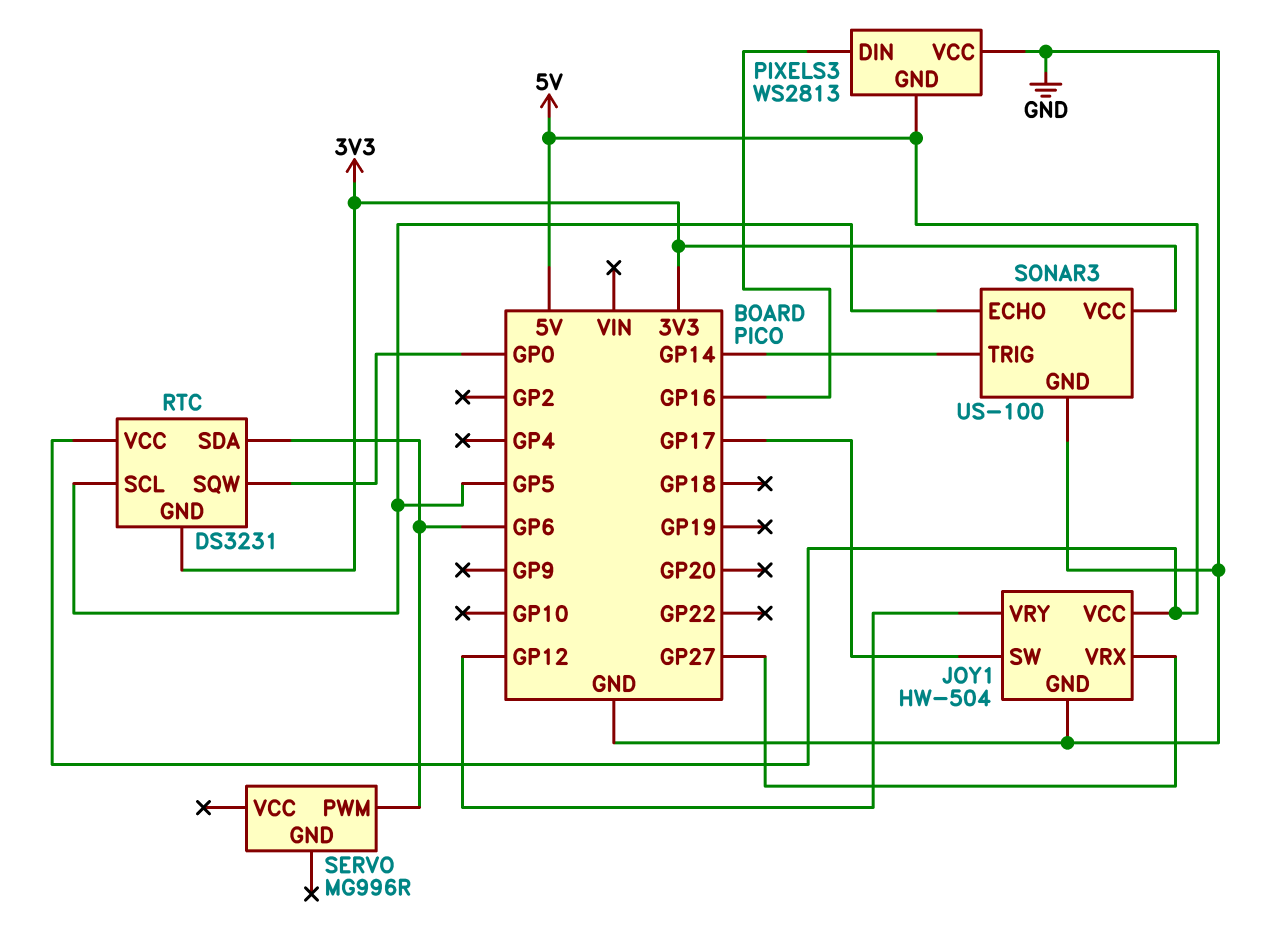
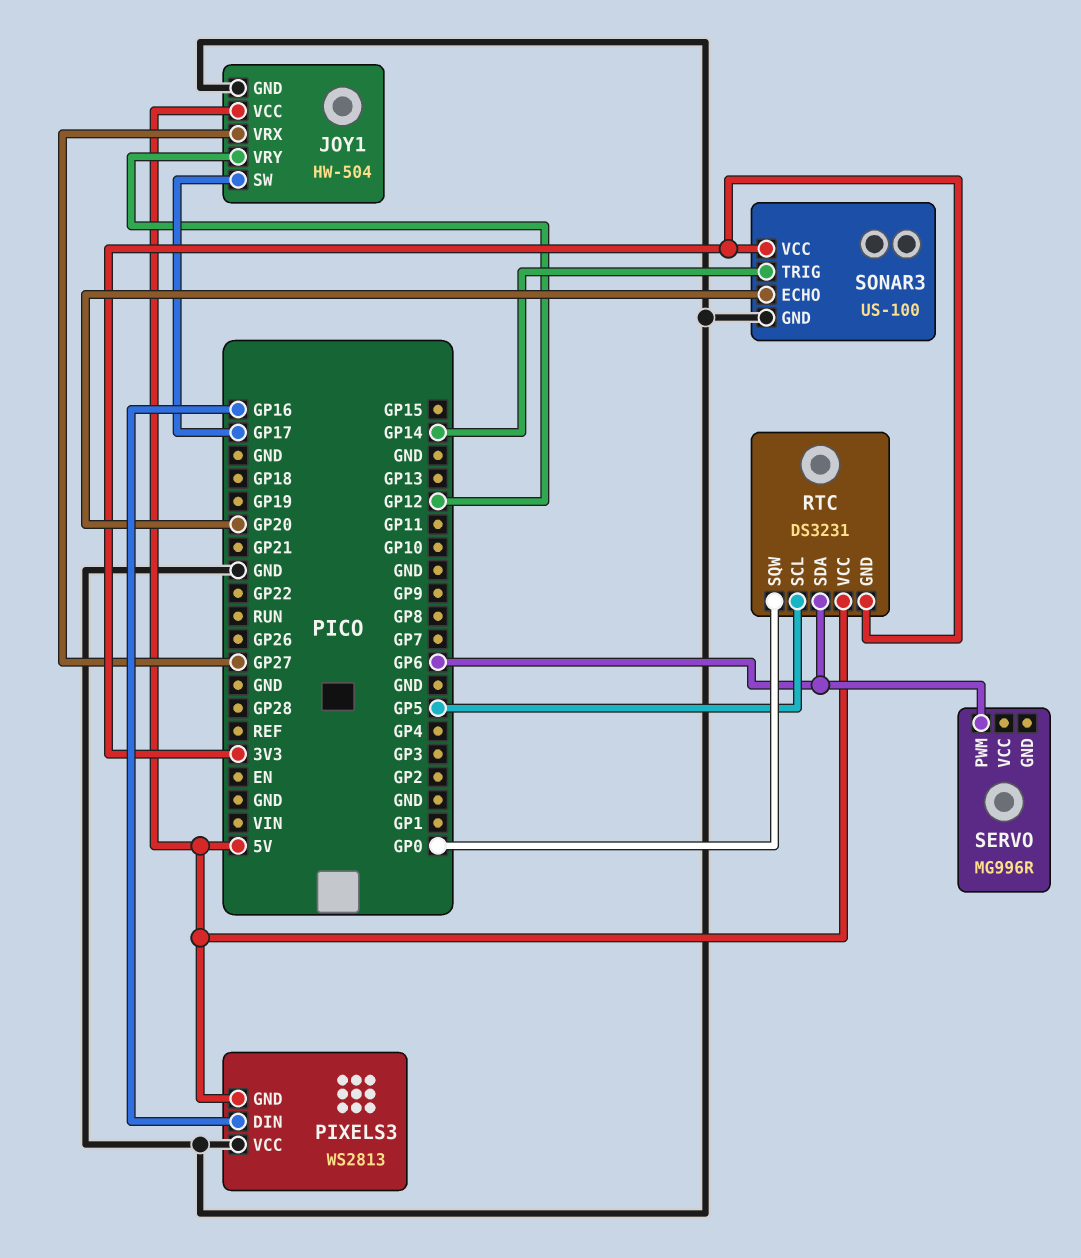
SONAR3 pin ECHO: GP5 -> GP20

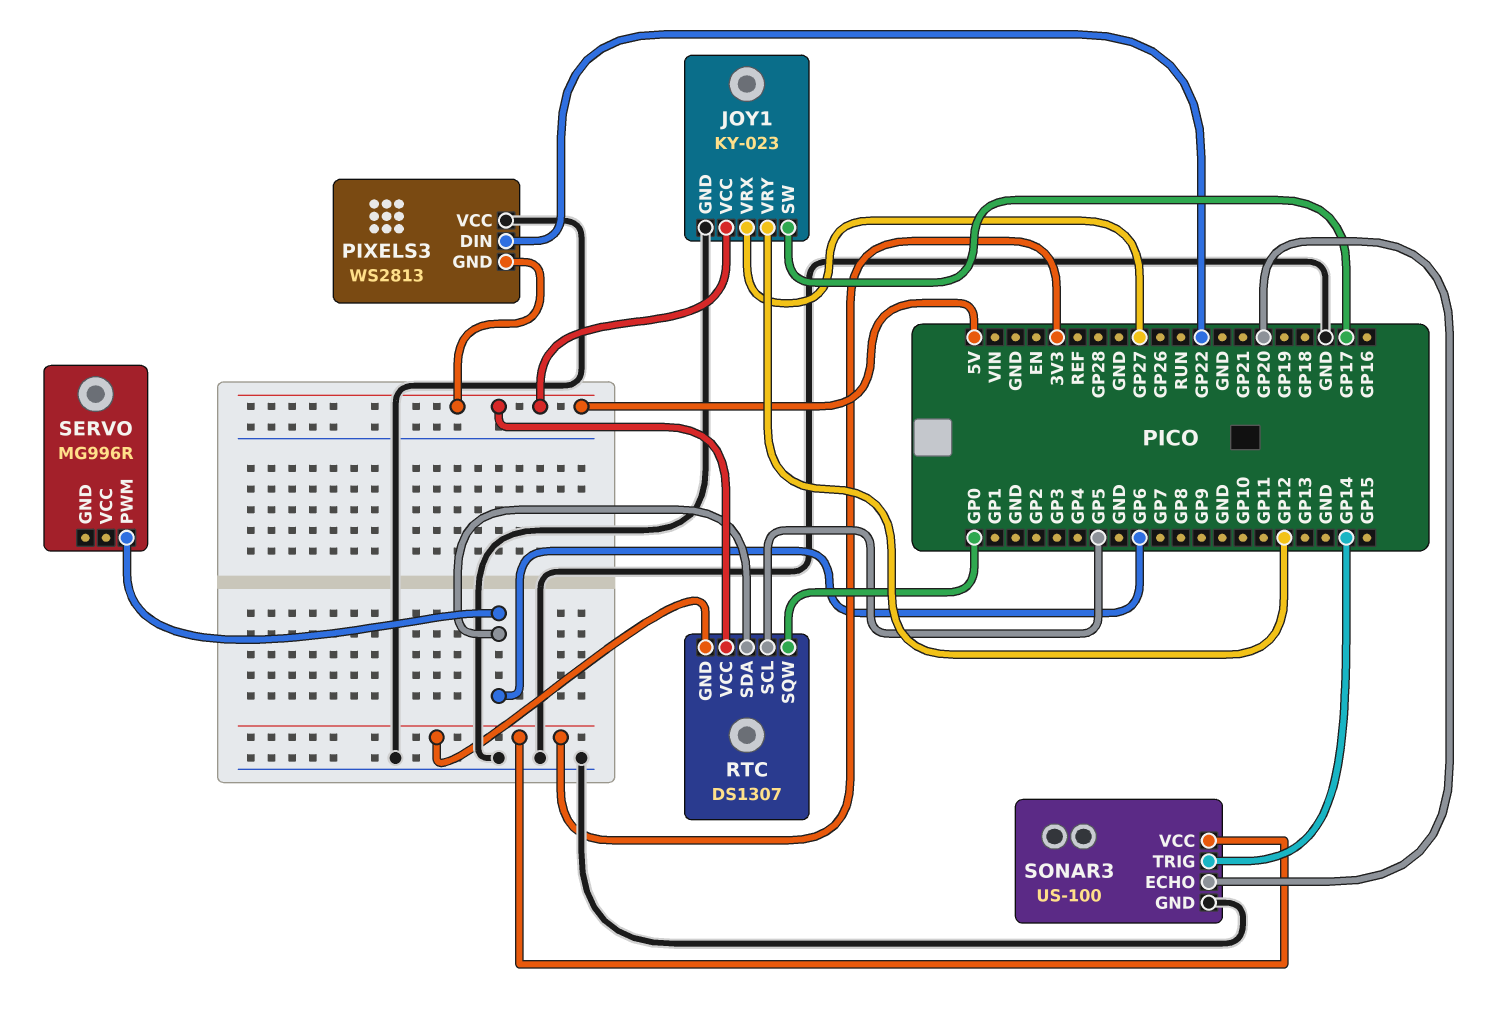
JOY1: HW-504 -> KY-023
PIXELS3 pin DIN: GP16 -> GP22
RTC: DS3231 -> DS1307

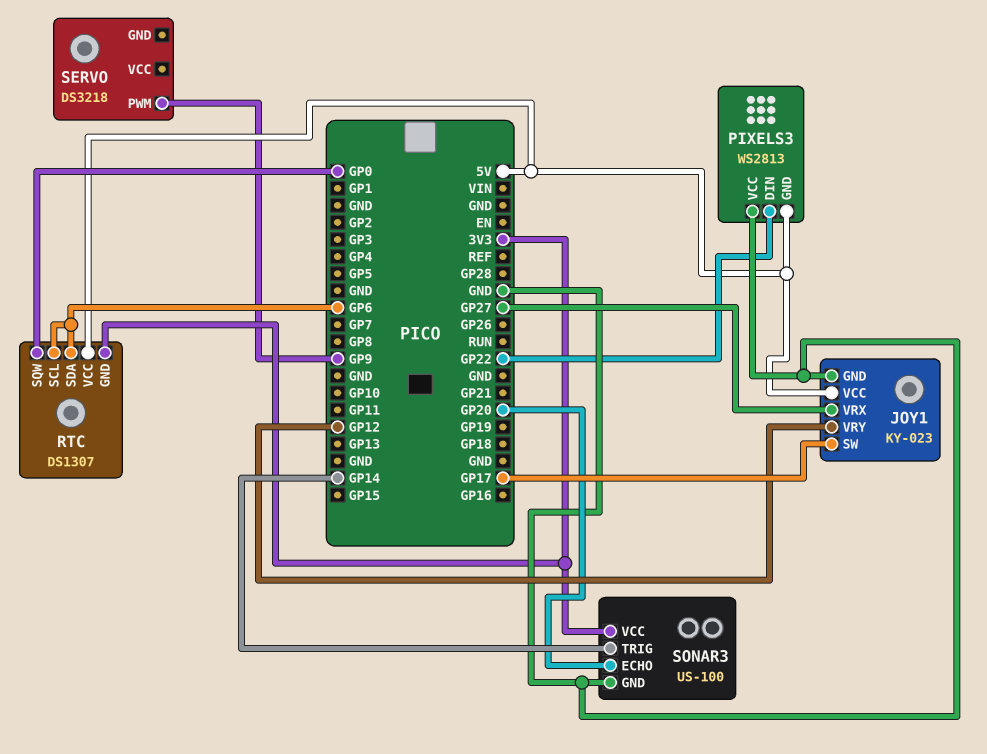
RTC pin SCL: GP5 -> GP6
SERVO: MG996R -> DS3218
SERVO pin PWM: GP6 -> GP9

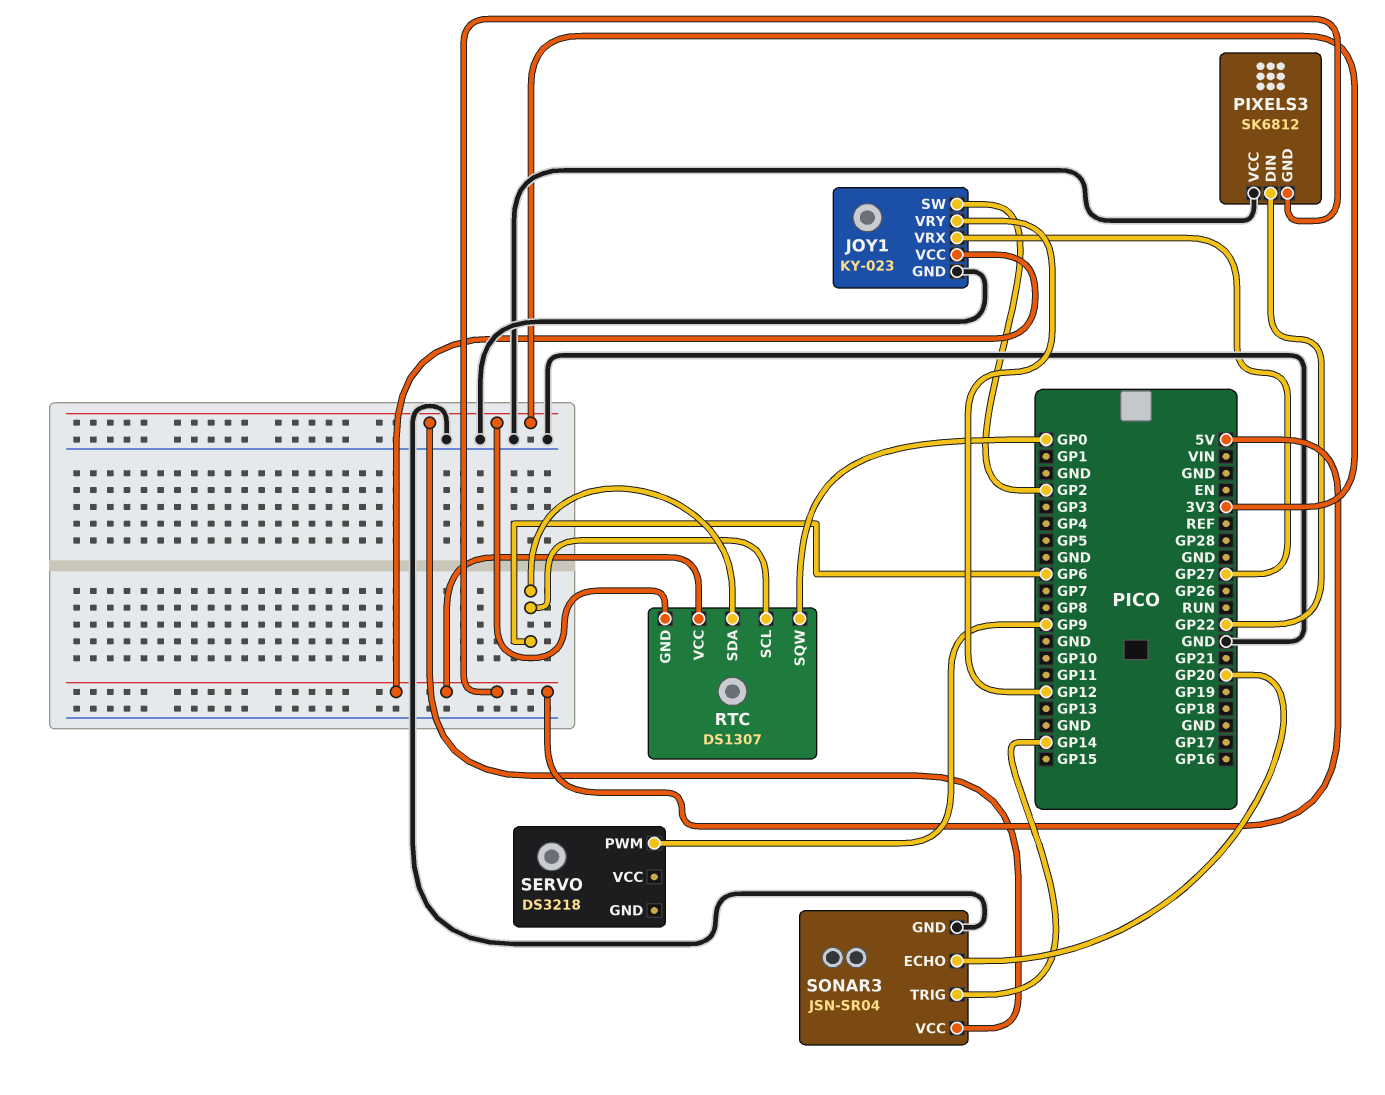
JOY1 pin SW: GP17 -> GP2
PIXELS3: WS2813 -> SK6812
SONAR3: US-100 -> JSN-SR04

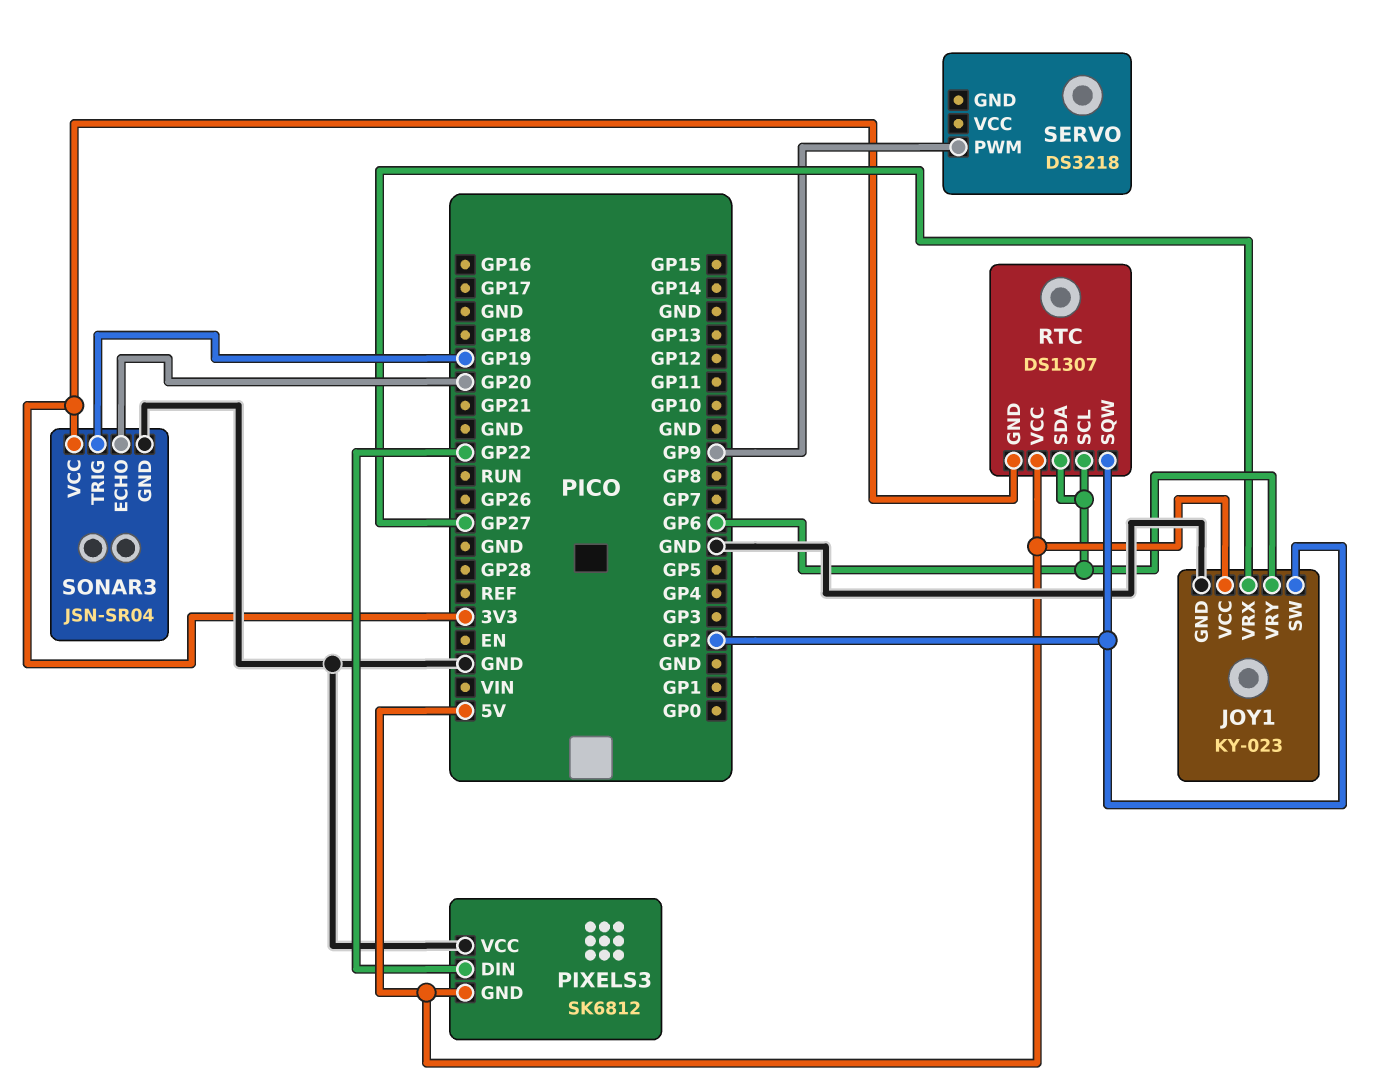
JOY1 pin VRY: GP12 -> GP6
RTC pin SQW: GP0 -> GP2
SONAR3 pin TRIG: GP14 -> GP19

